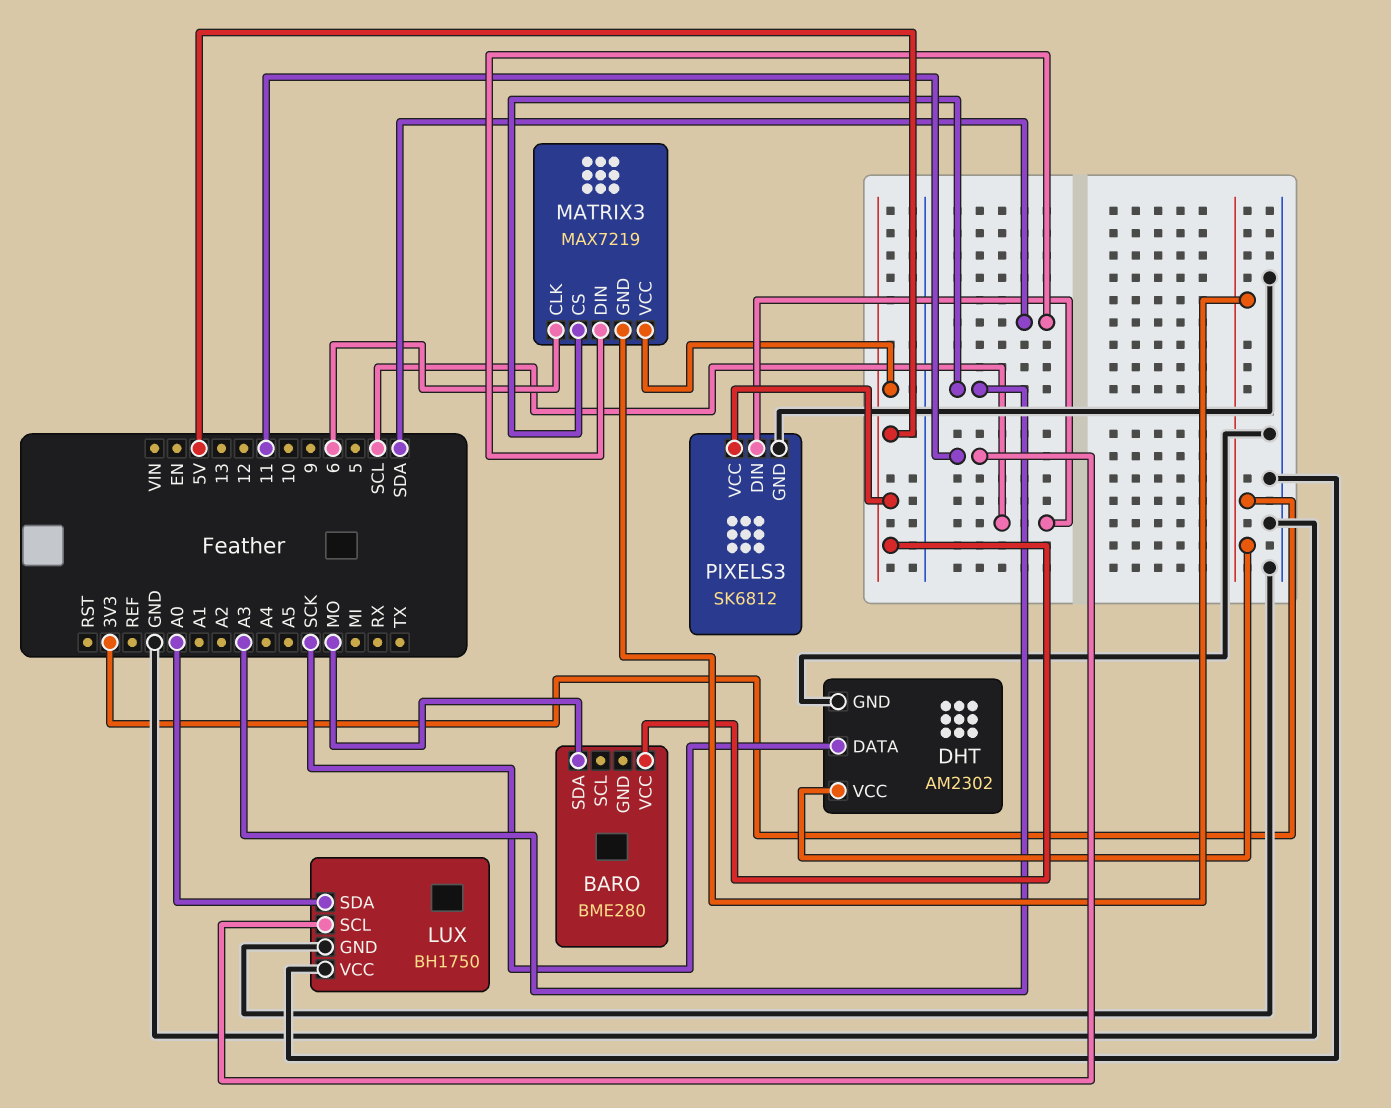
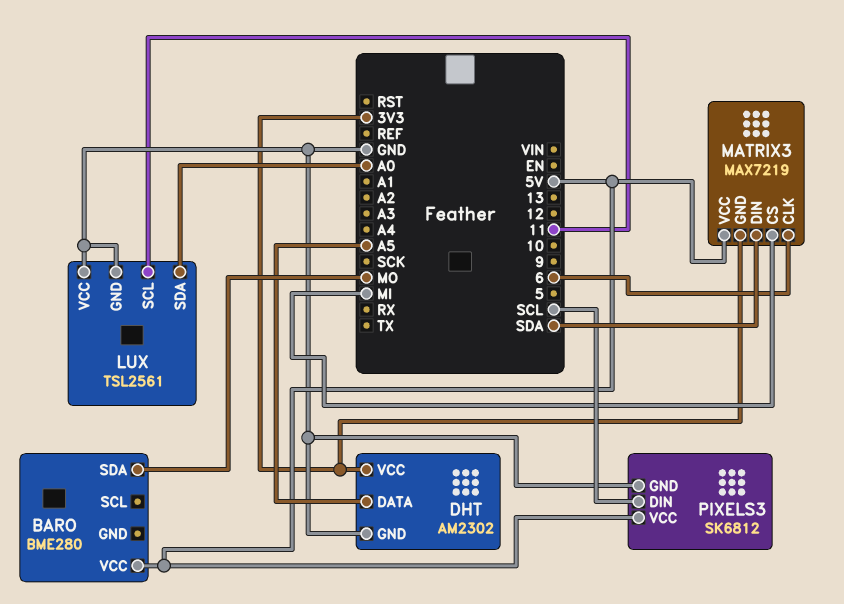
DHT pin DATA: SCK -> A5
LUX: BH1750 -> TSL2561
MATRIX3 pin CS: A3 -> MI

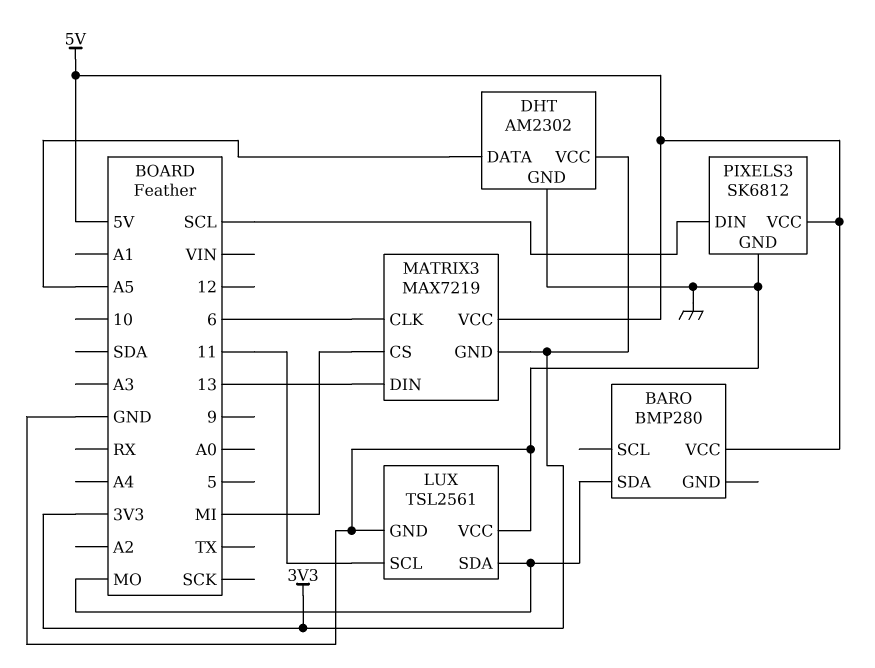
BARO: BME280 -> BMP280
LUX pin SDA: A0 -> MO
MATRIX3 pin DIN: SDA -> 13

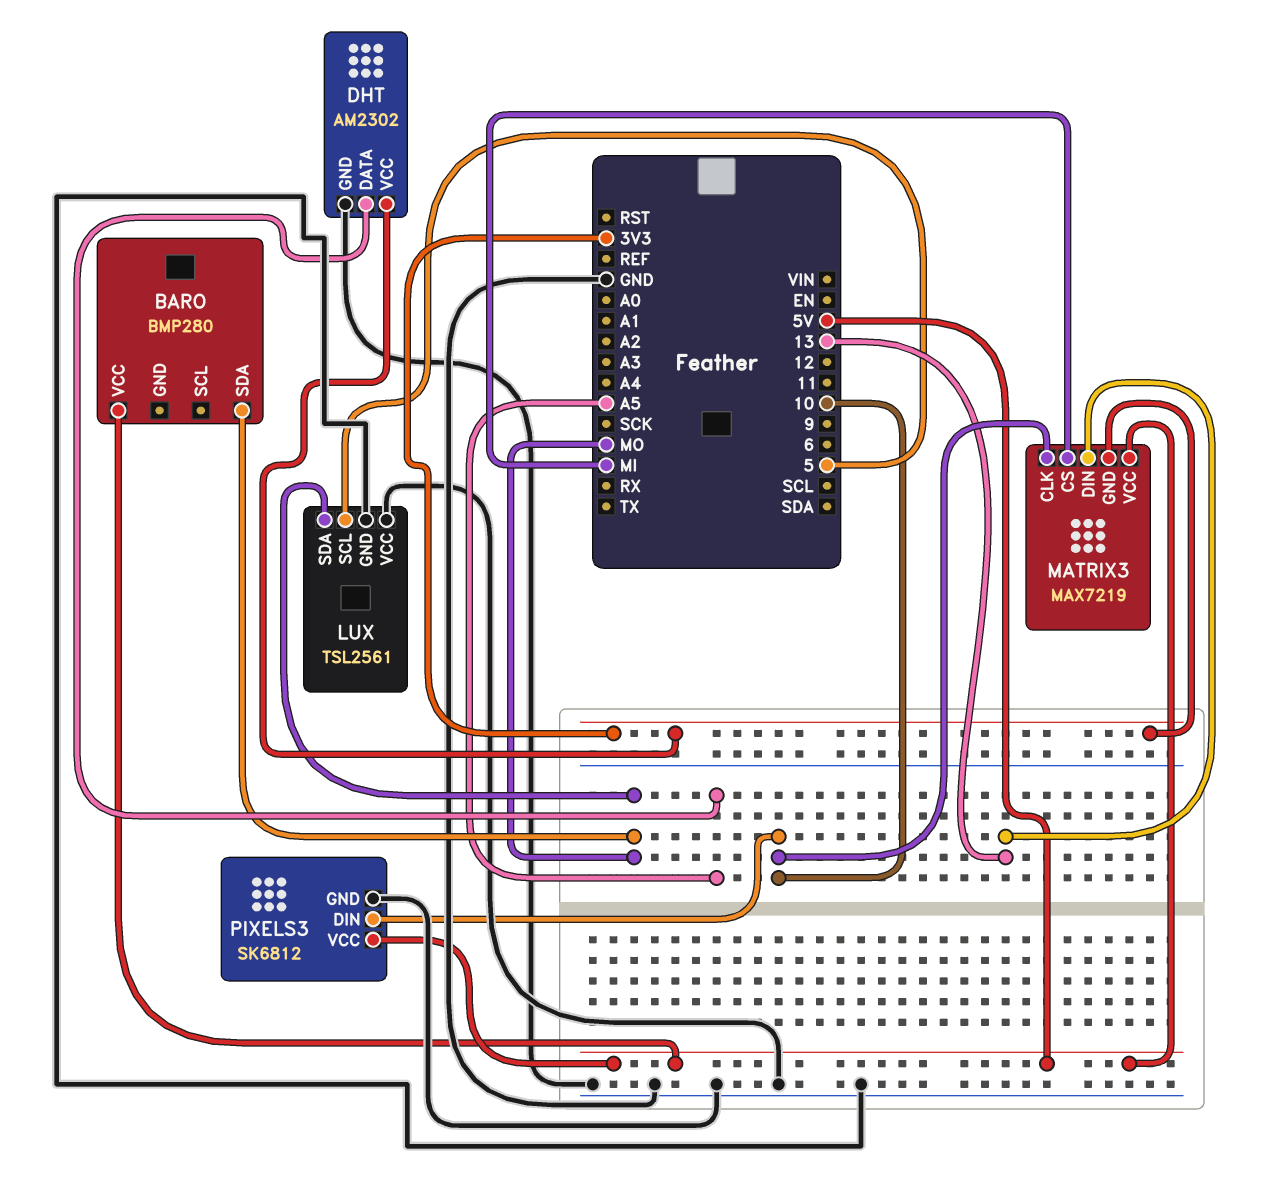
LUX pin SCL: 11 -> 5
MATRIX3 pin CLK: 6 -> 10
PIXELS3 pin DIN: SCL -> 10

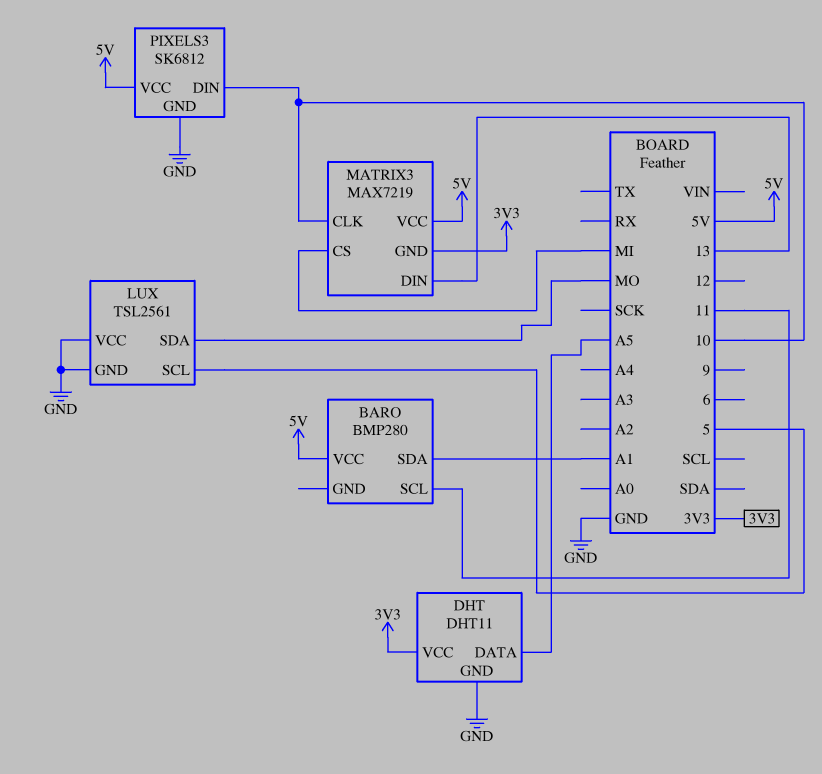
BARO pin SCL: none -> 11
BARO pin SDA: MO -> A1
DHT: AM2302 -> DHT11

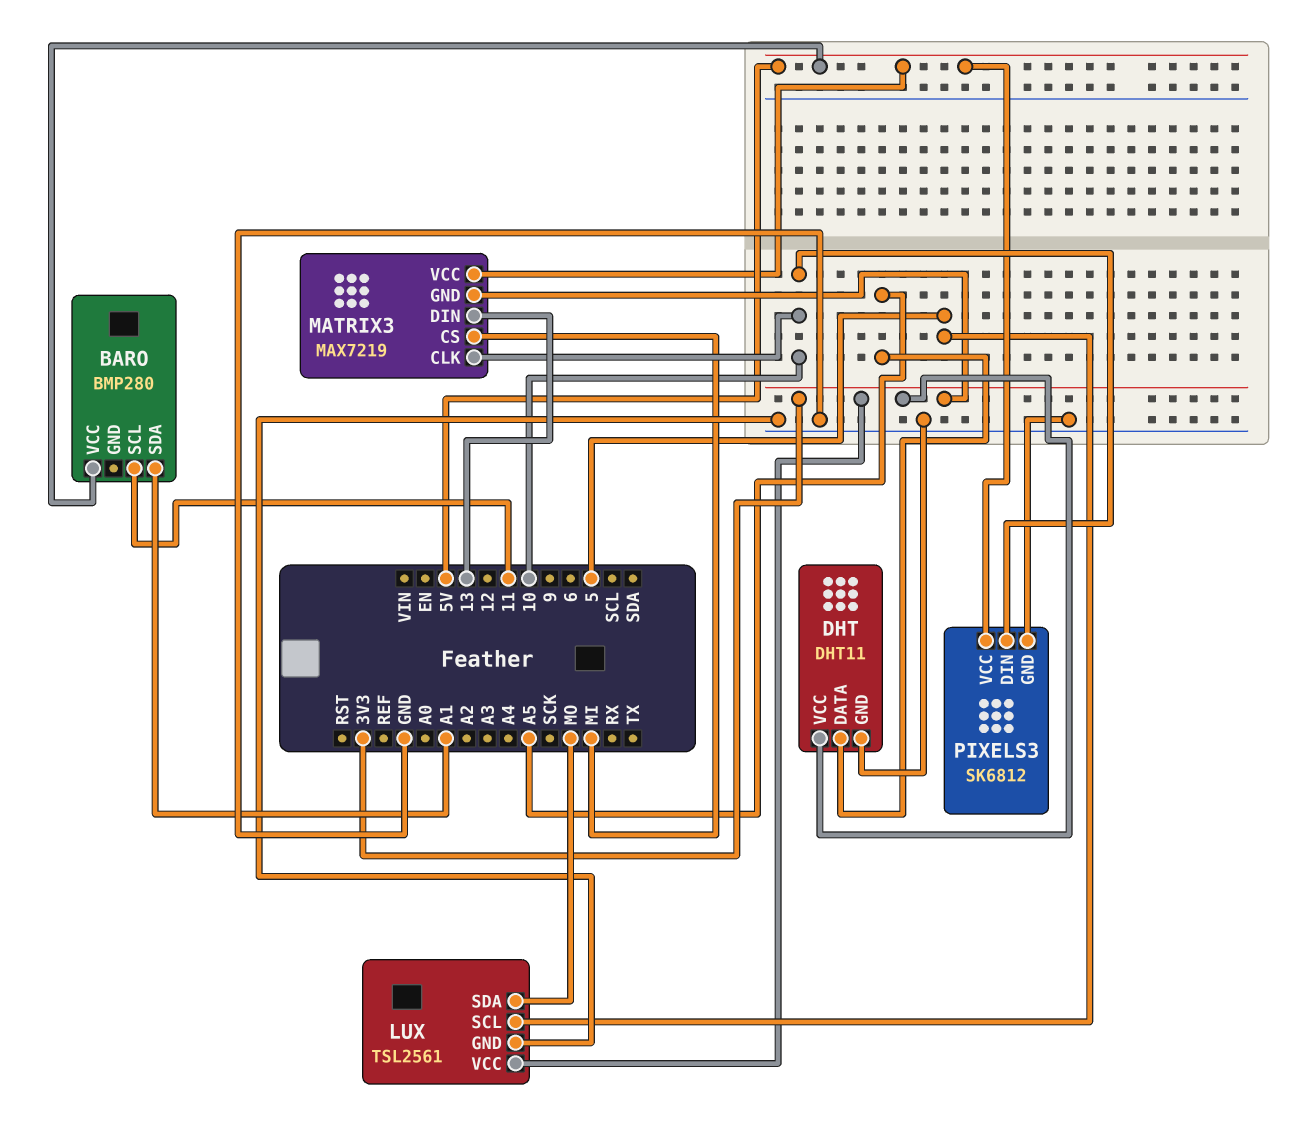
LUX pin VCC: GND -> 3V3

